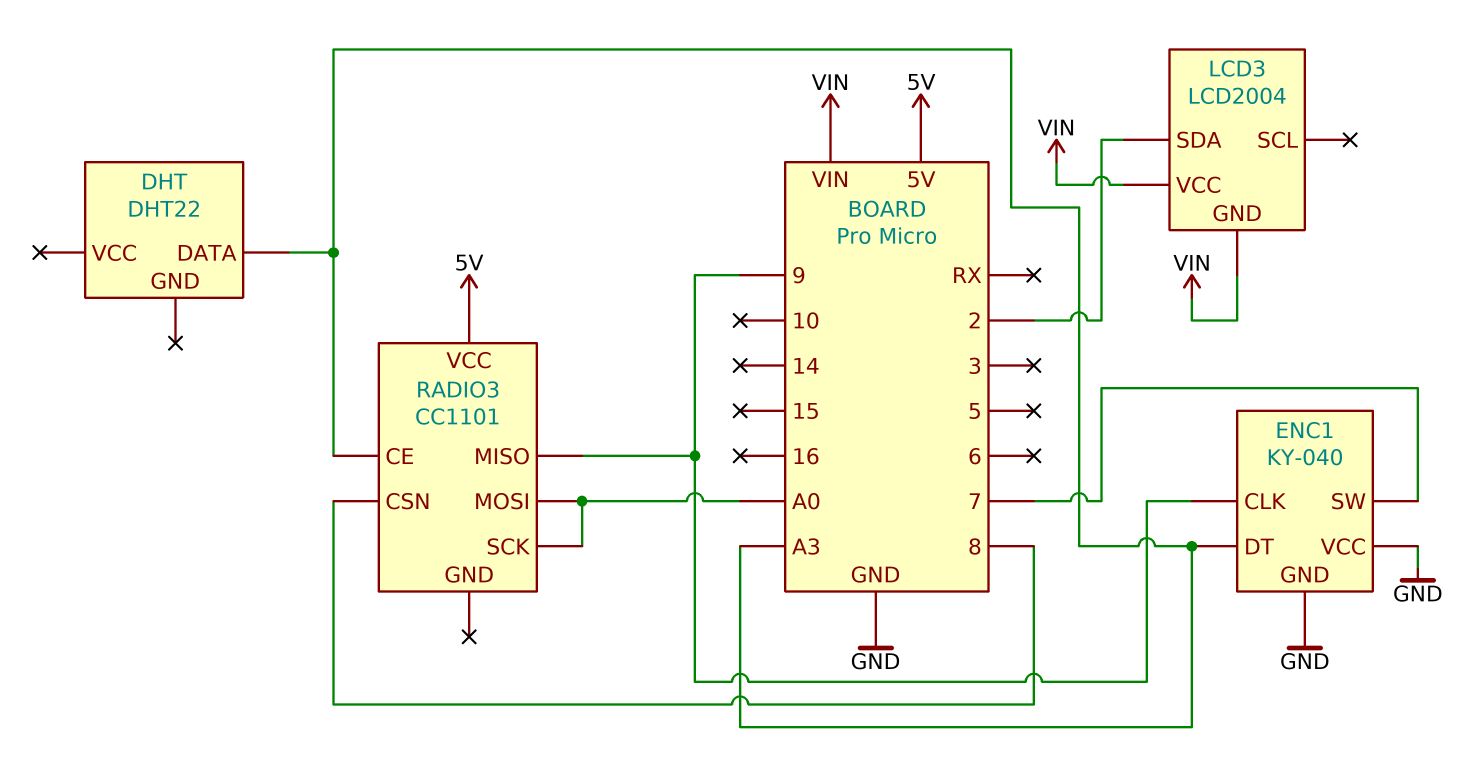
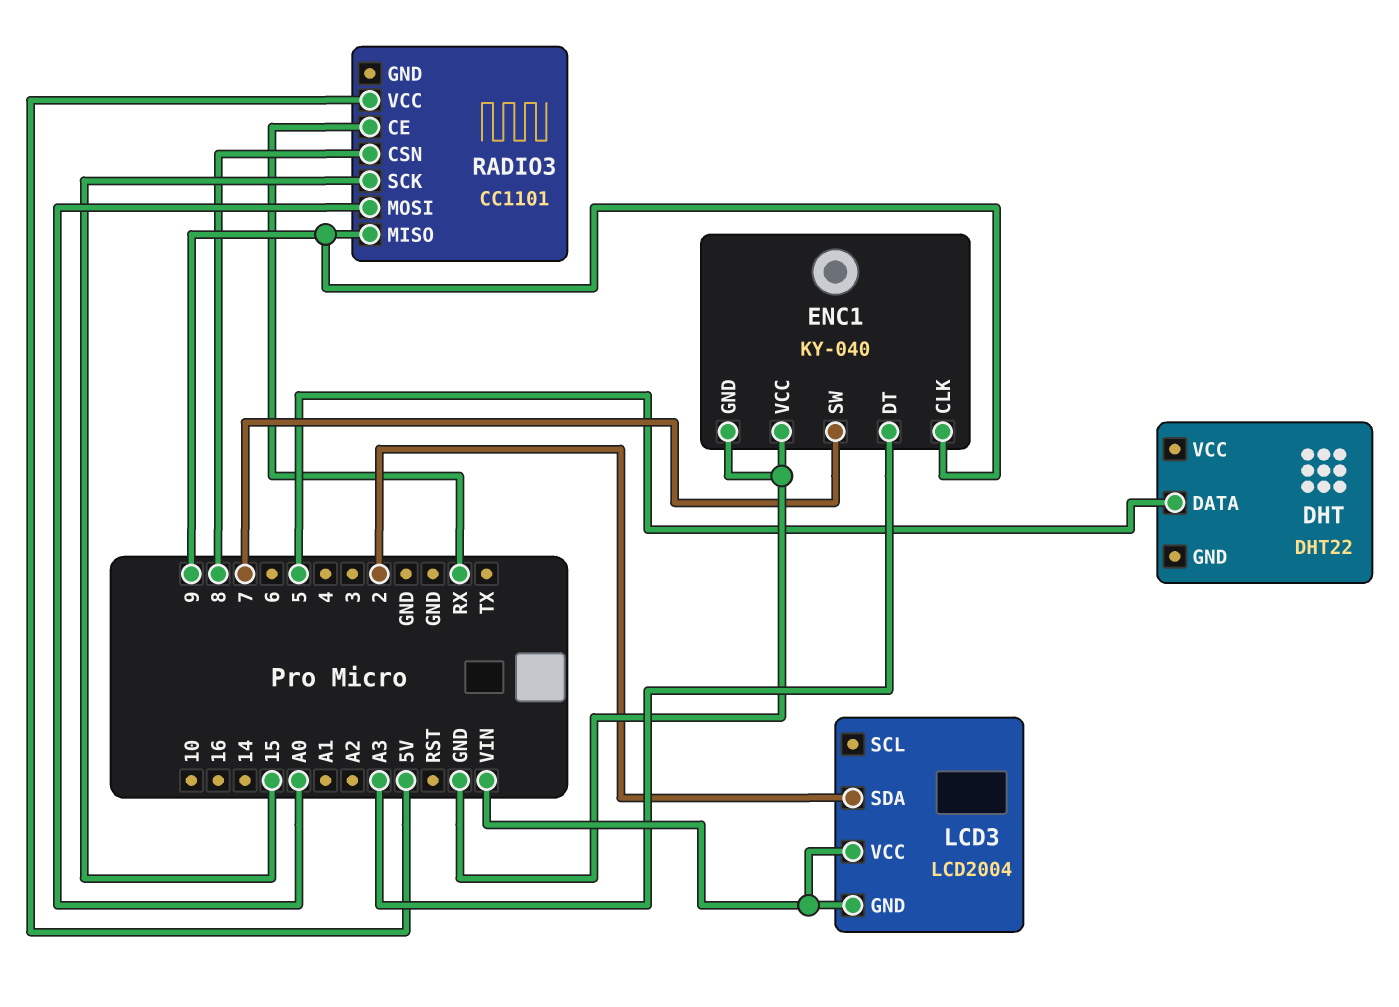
DHT pin DATA: A3 -> 5
RADIO3 pin CE: A3 -> RX
RADIO3 pin SCK: A0 -> 15

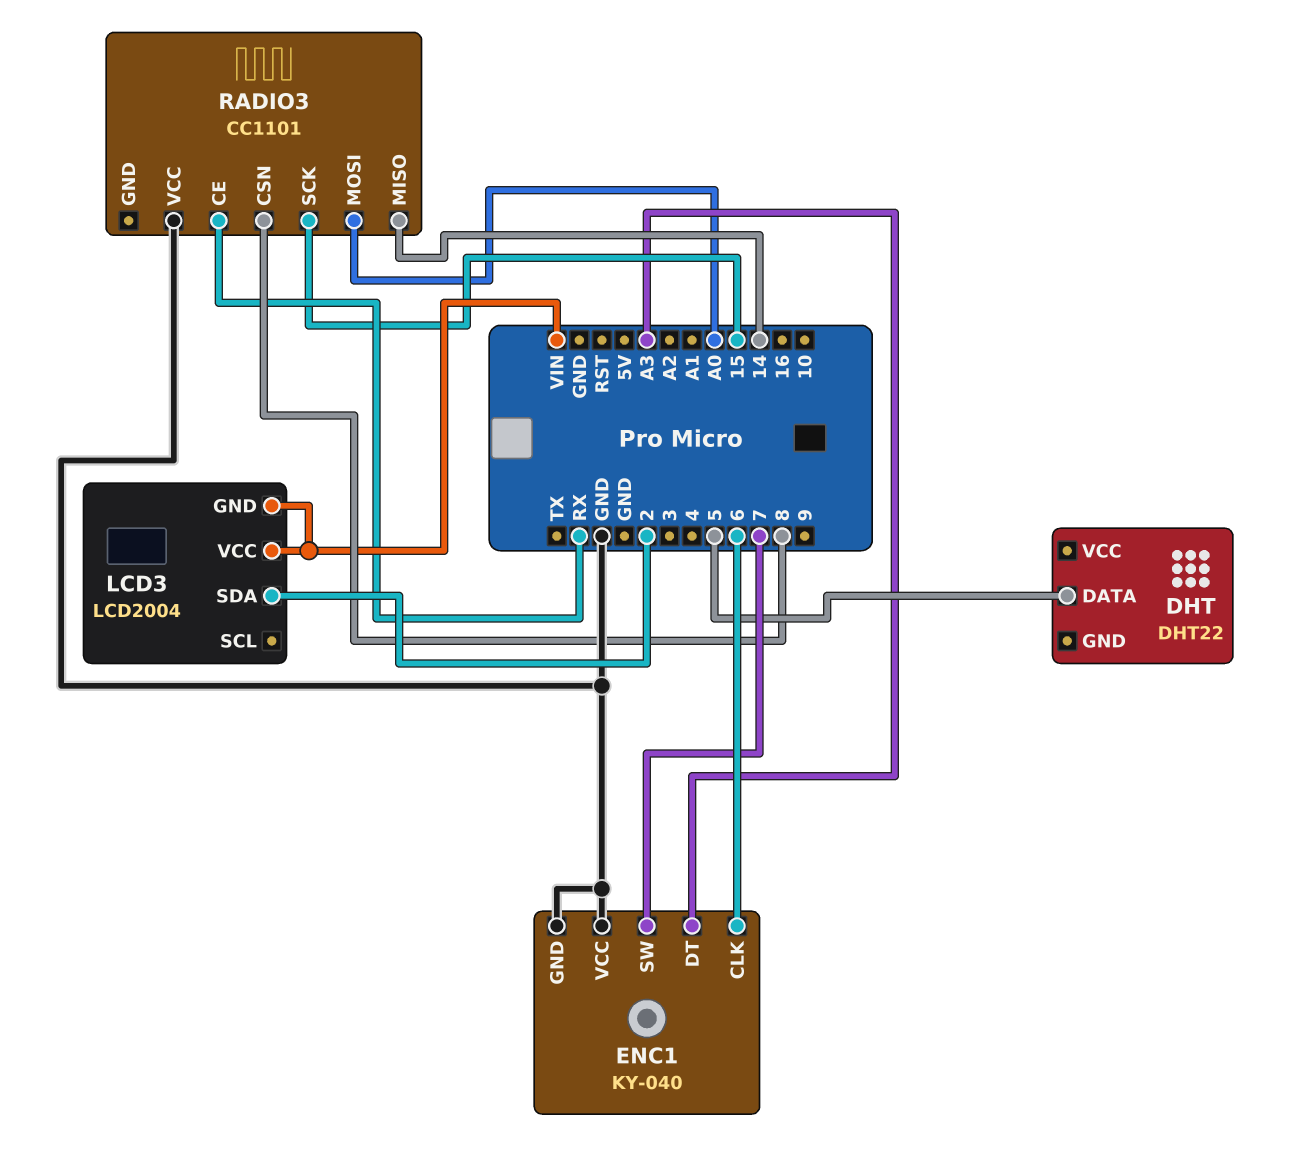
ENC1 pin CLK: 9 -> 6
RADIO3 pin MISO: 9 -> 14
RADIO3 pin VCC: 5V -> GND

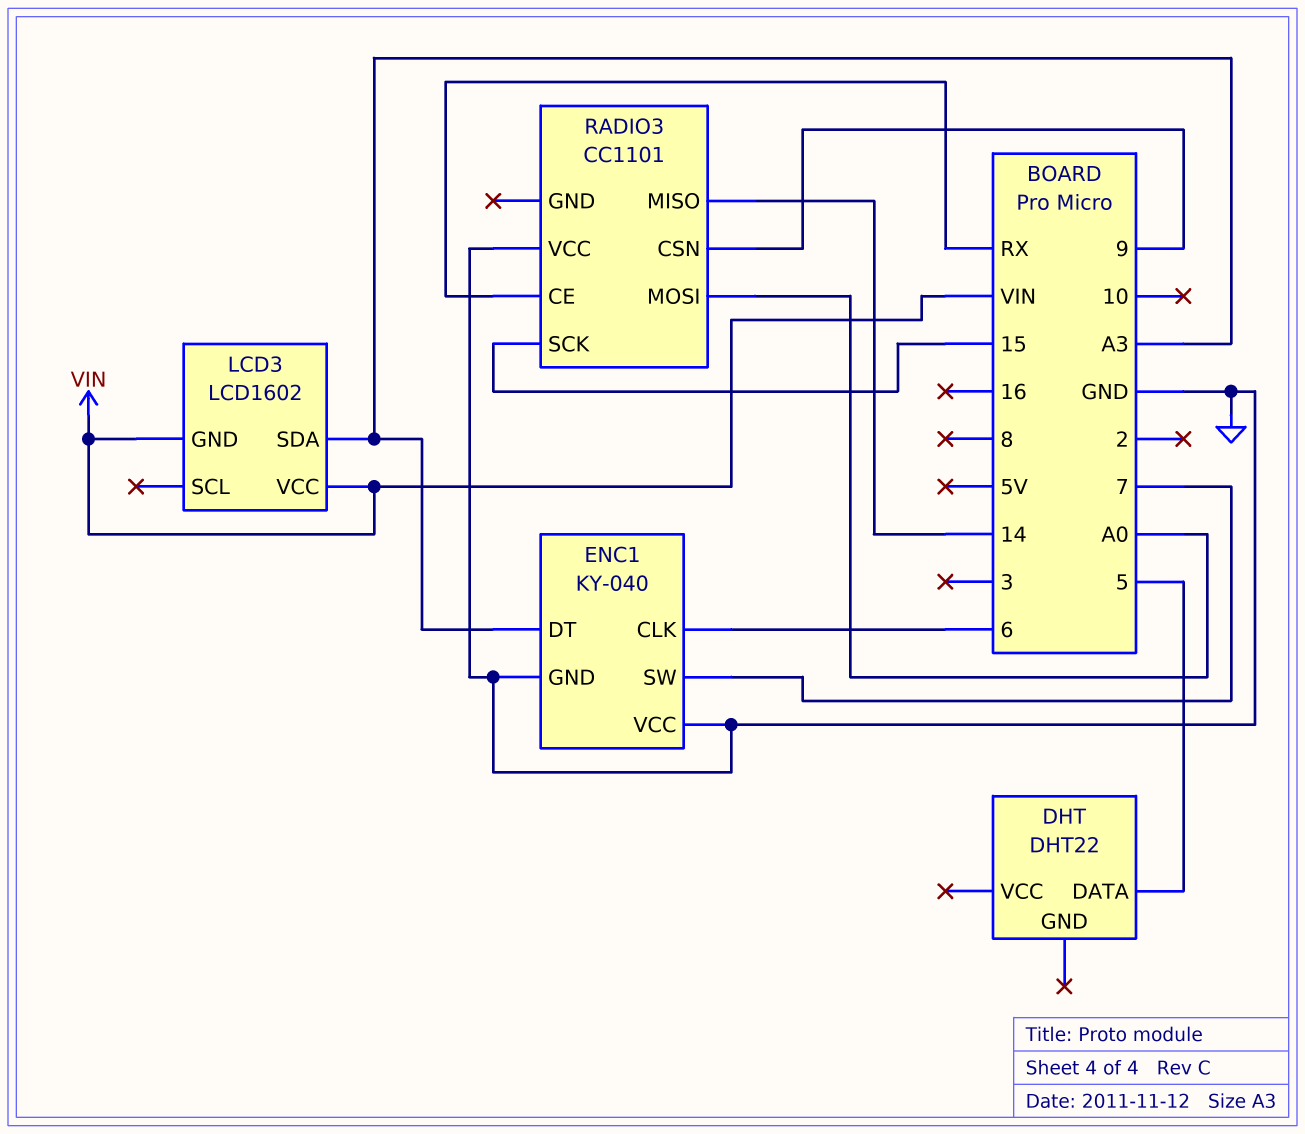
LCD3: LCD2004 -> LCD1602
LCD3 pin SDA: 2 -> A3
RADIO3 pin CSN: 8 -> 9

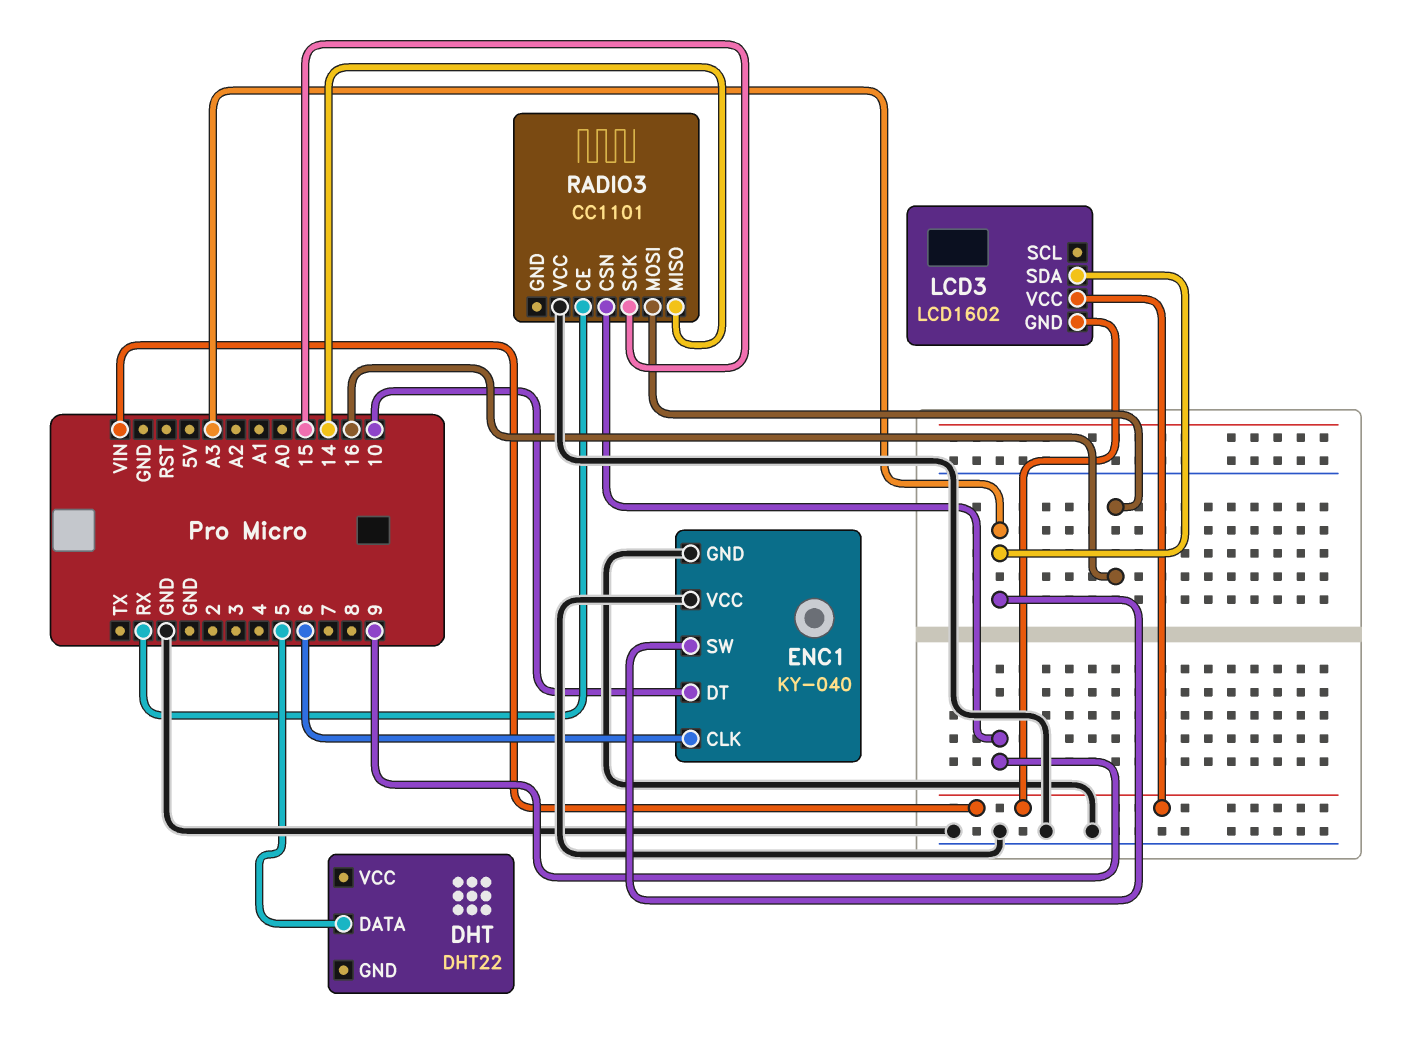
ENC1 pin DT: A3 -> 10
ENC1 pin SW: 7 -> A3
RADIO3 pin MOSI: A0 -> 16

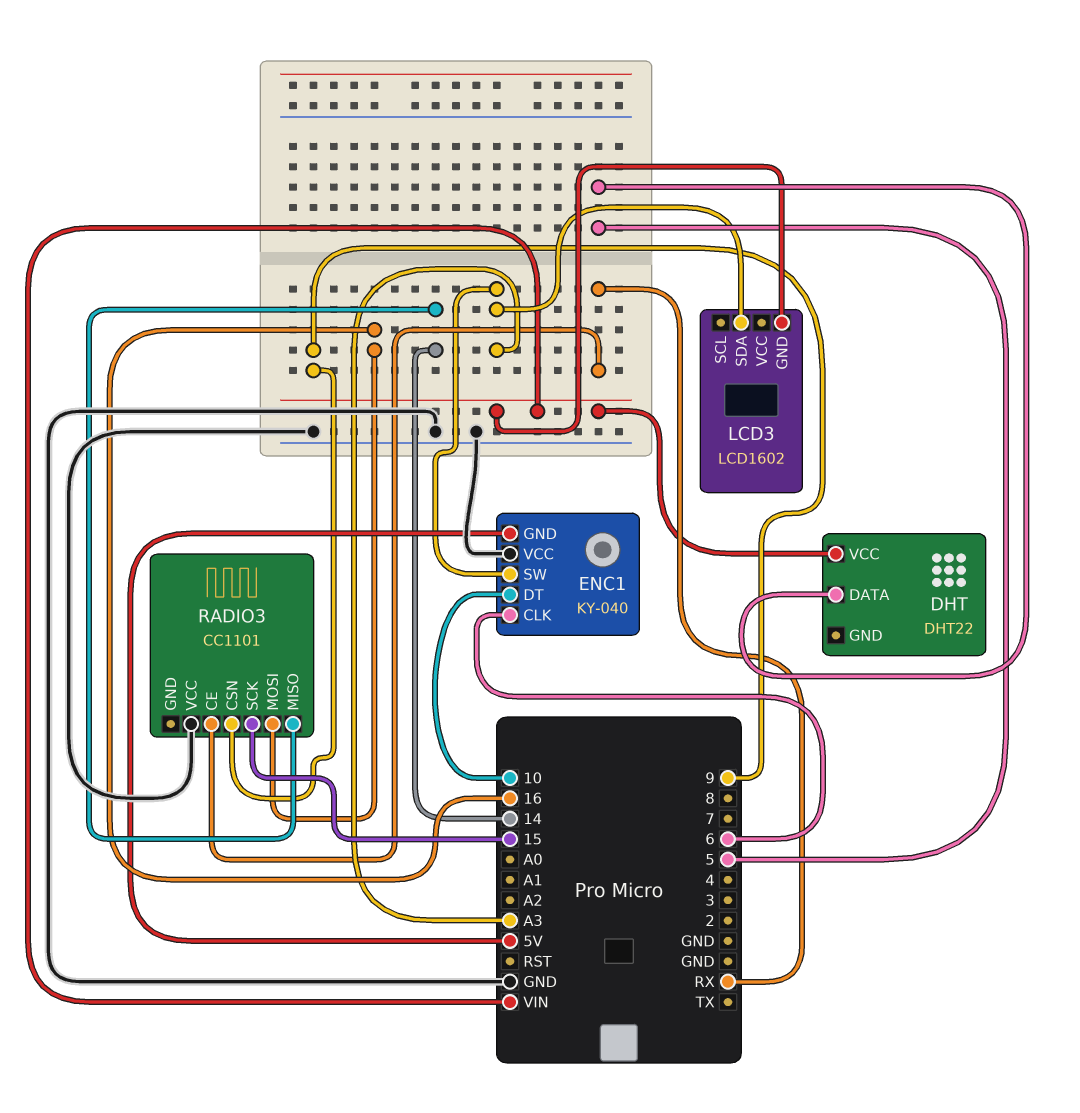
DHT pin VCC: none -> VIN
ENC1 pin GND: GND -> 5V
LCD3 pin VCC: VIN -> none

